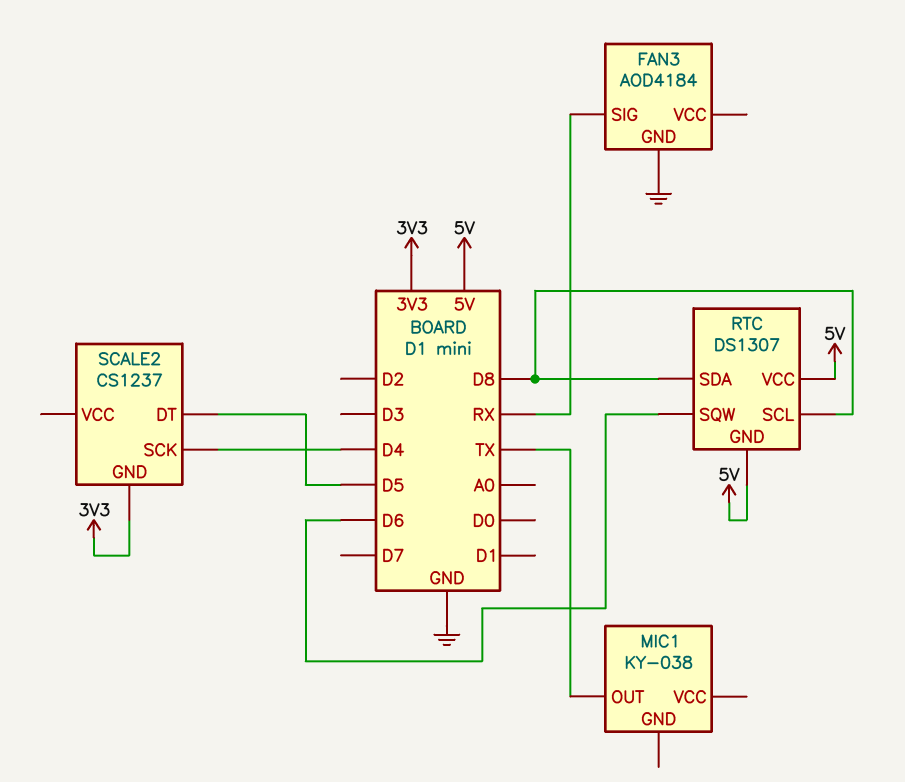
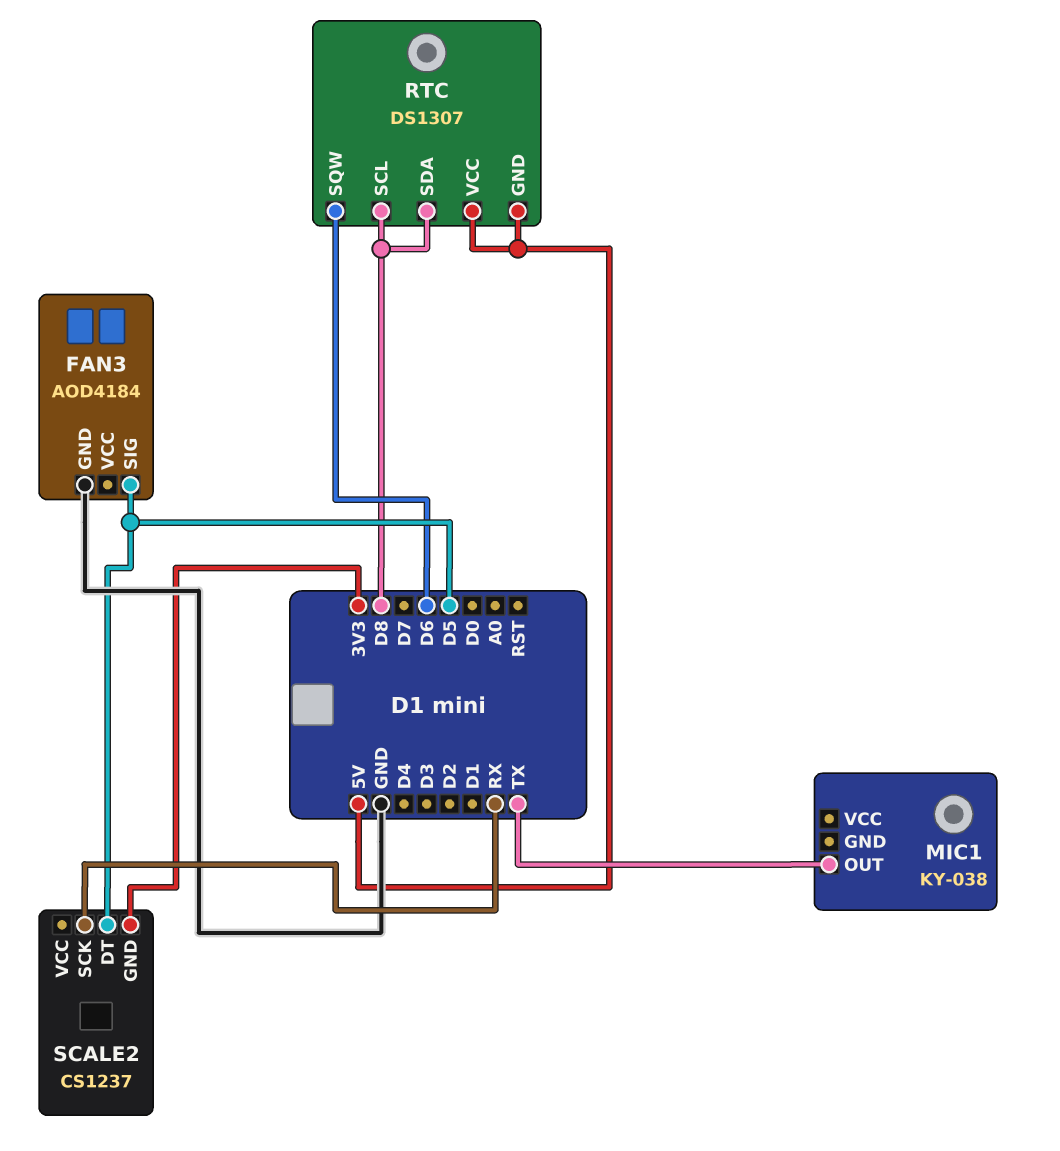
FAN3 pin SIG: RX -> D5
SCALE2 pin SCK: D4 -> RX

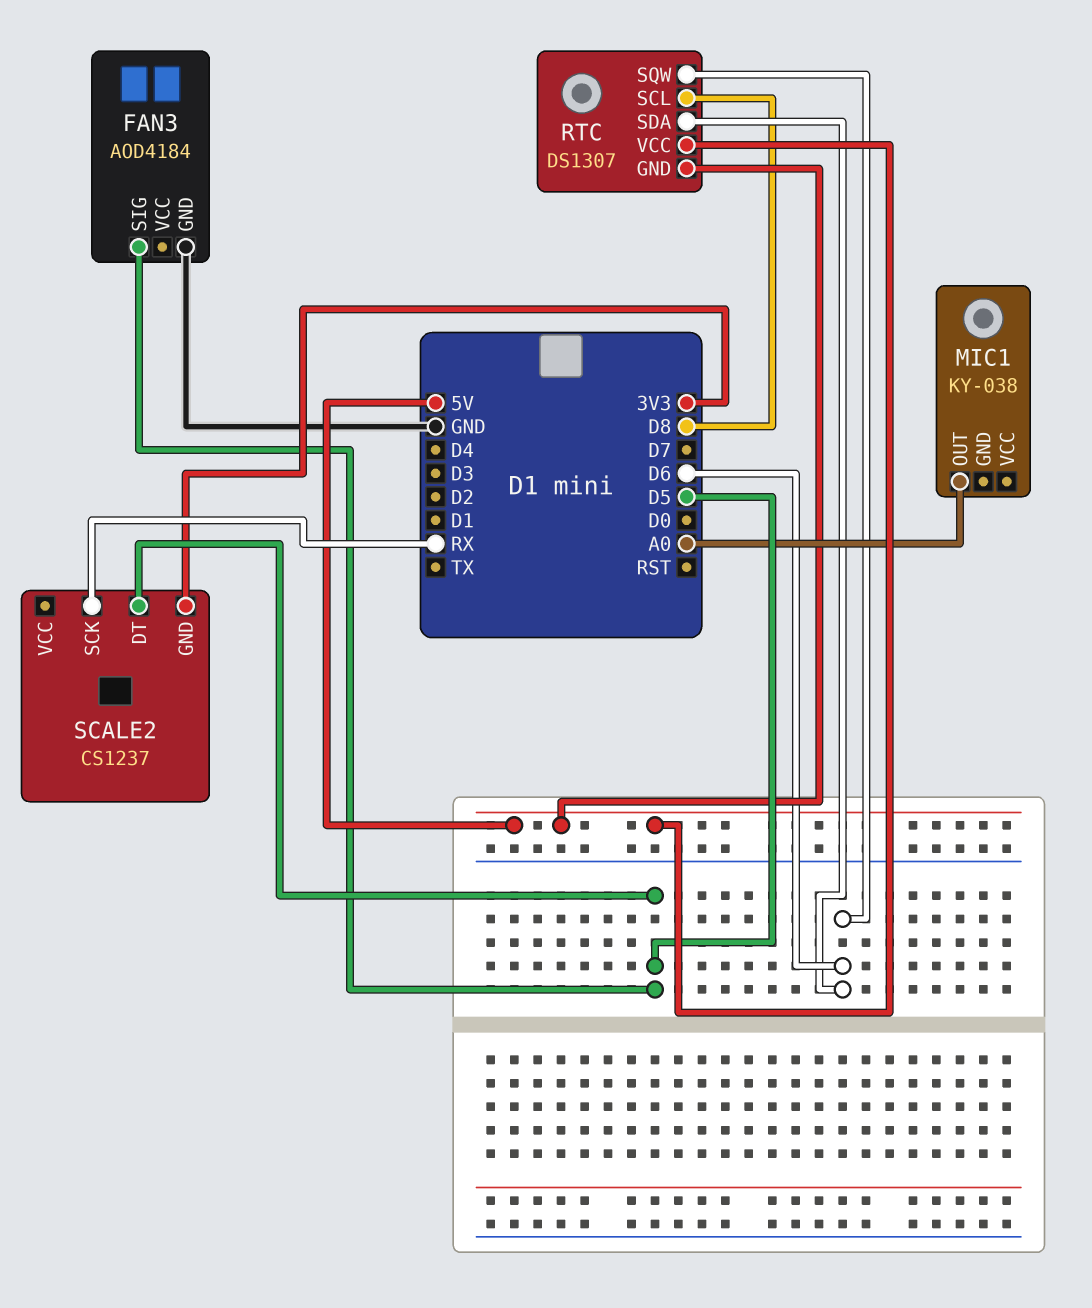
MIC1 pin OUT: TX -> A0
RTC pin SDA: D8 -> D6

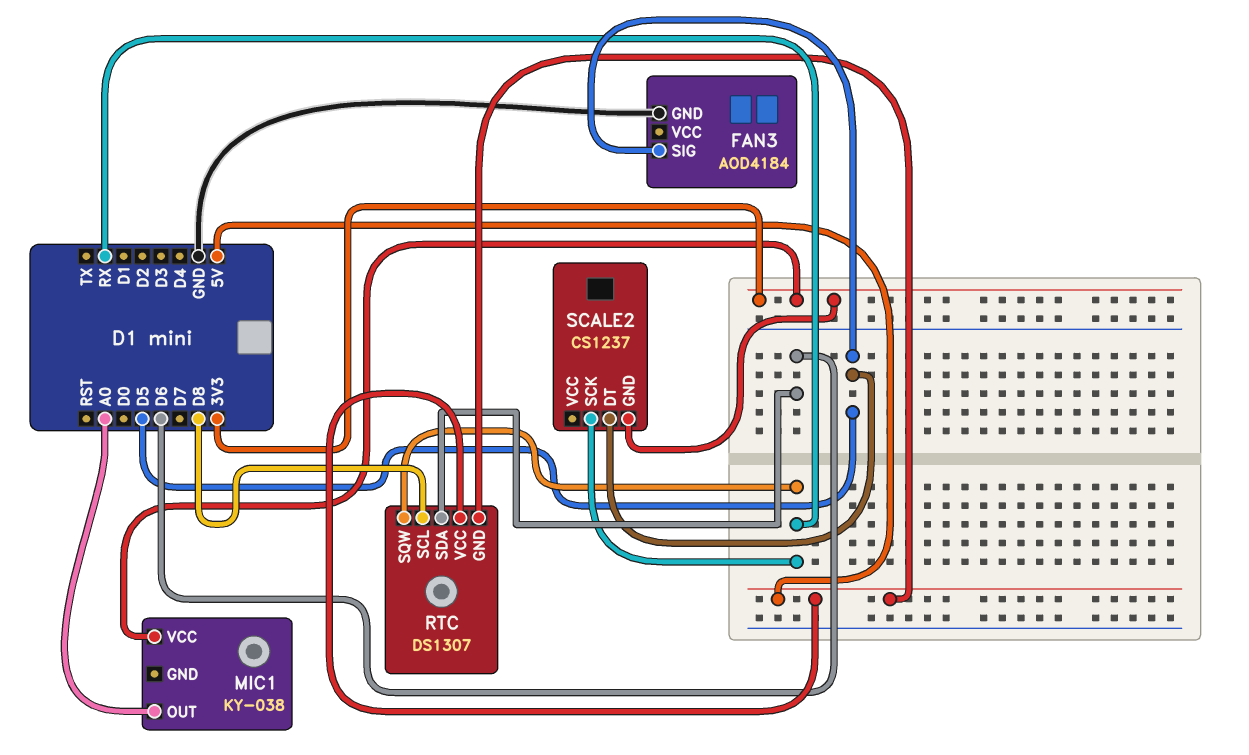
MIC1 pin VCC: none -> 3V3
RTC pin SQW: D6 -> RX

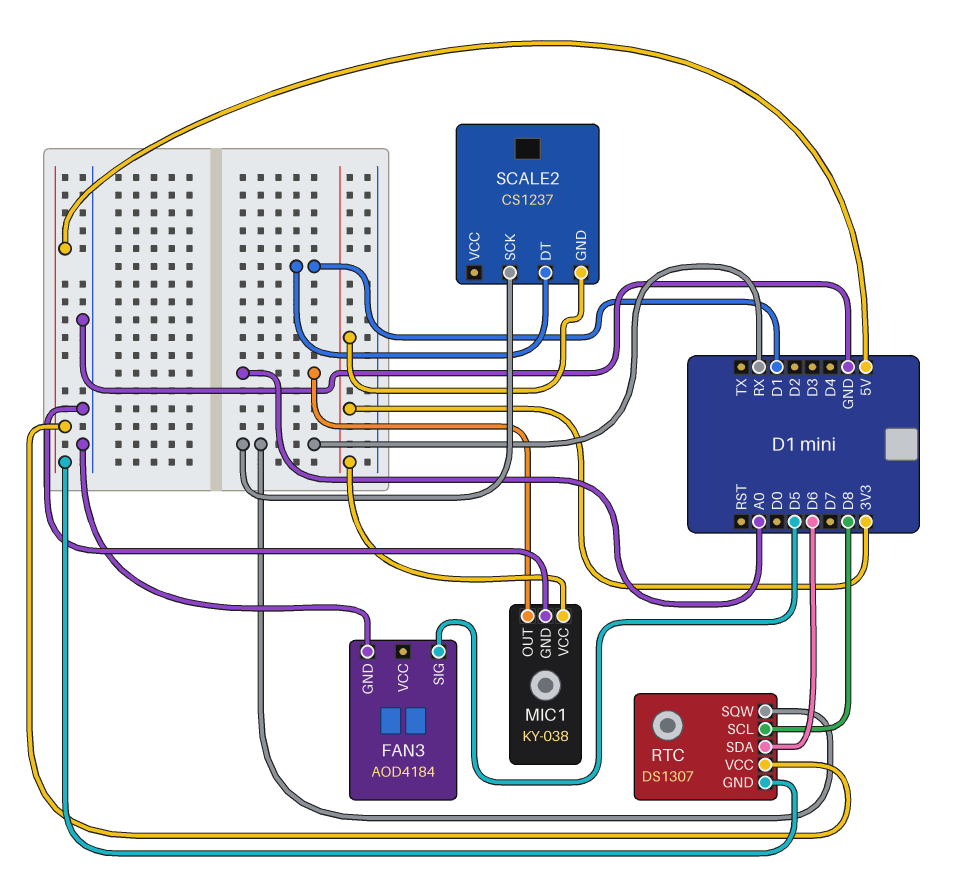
MIC1 pin GND: none -> GND
SCALE2 pin DT: D5 -> D1

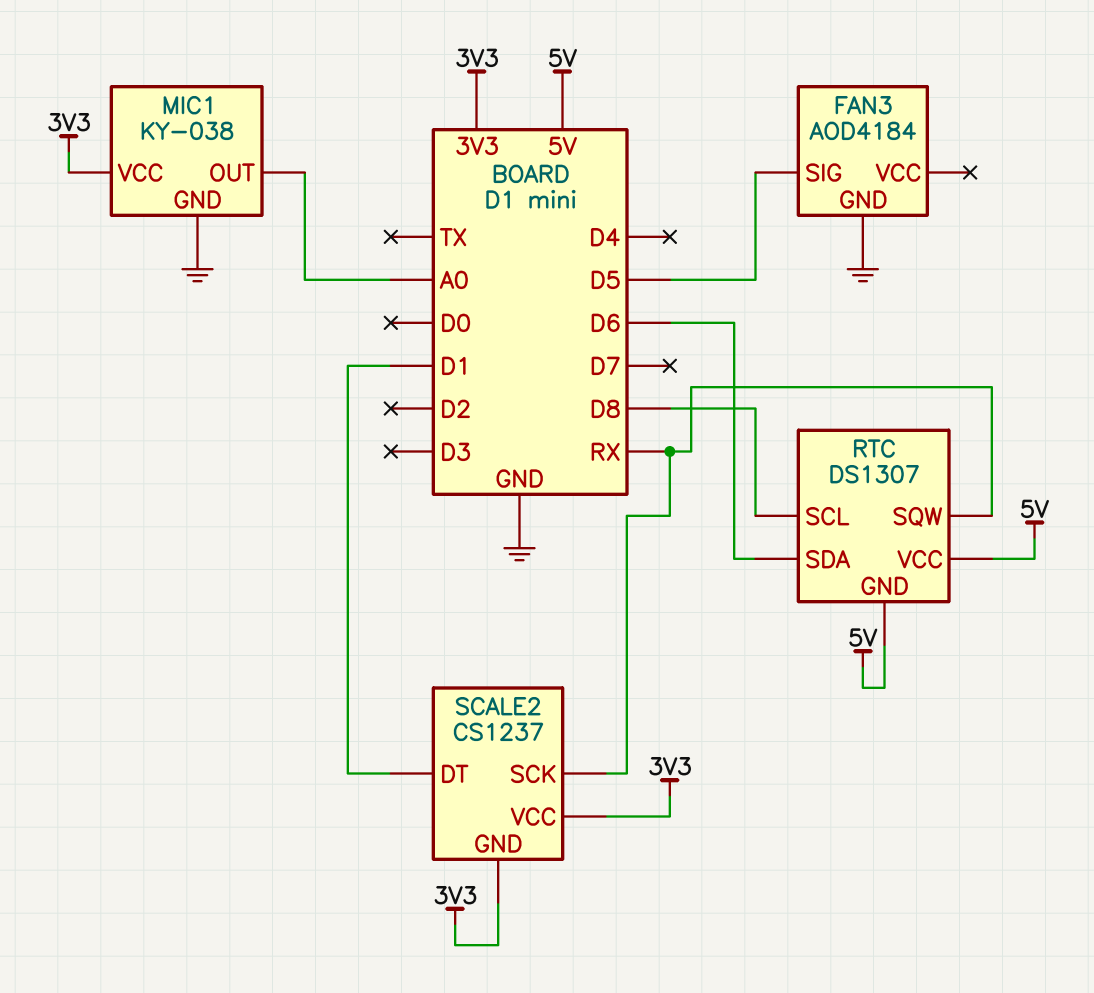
SCALE2 pin VCC: none -> 3V3

